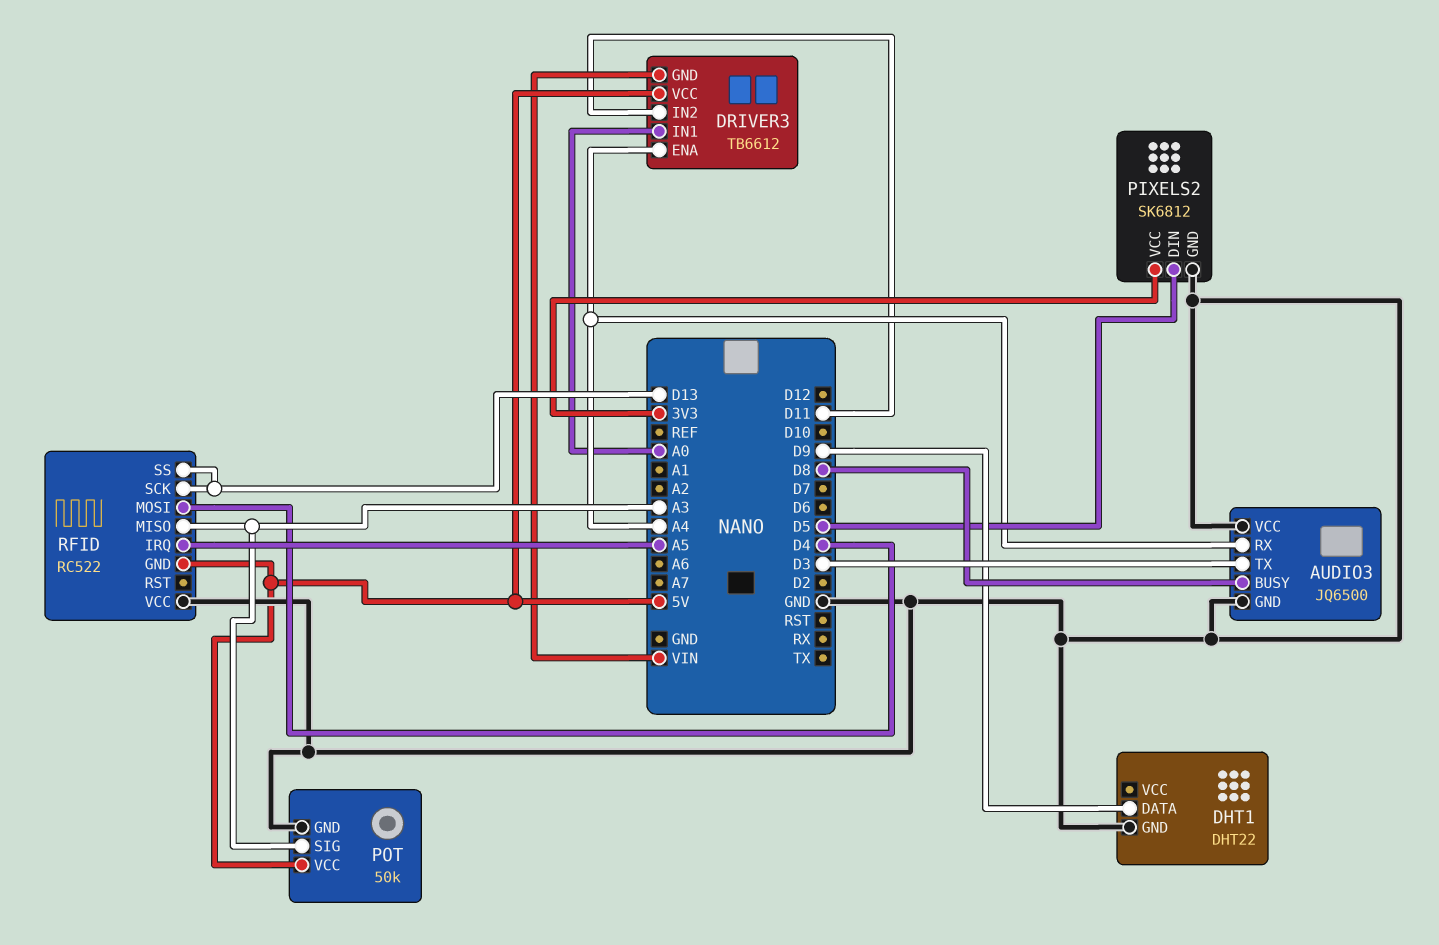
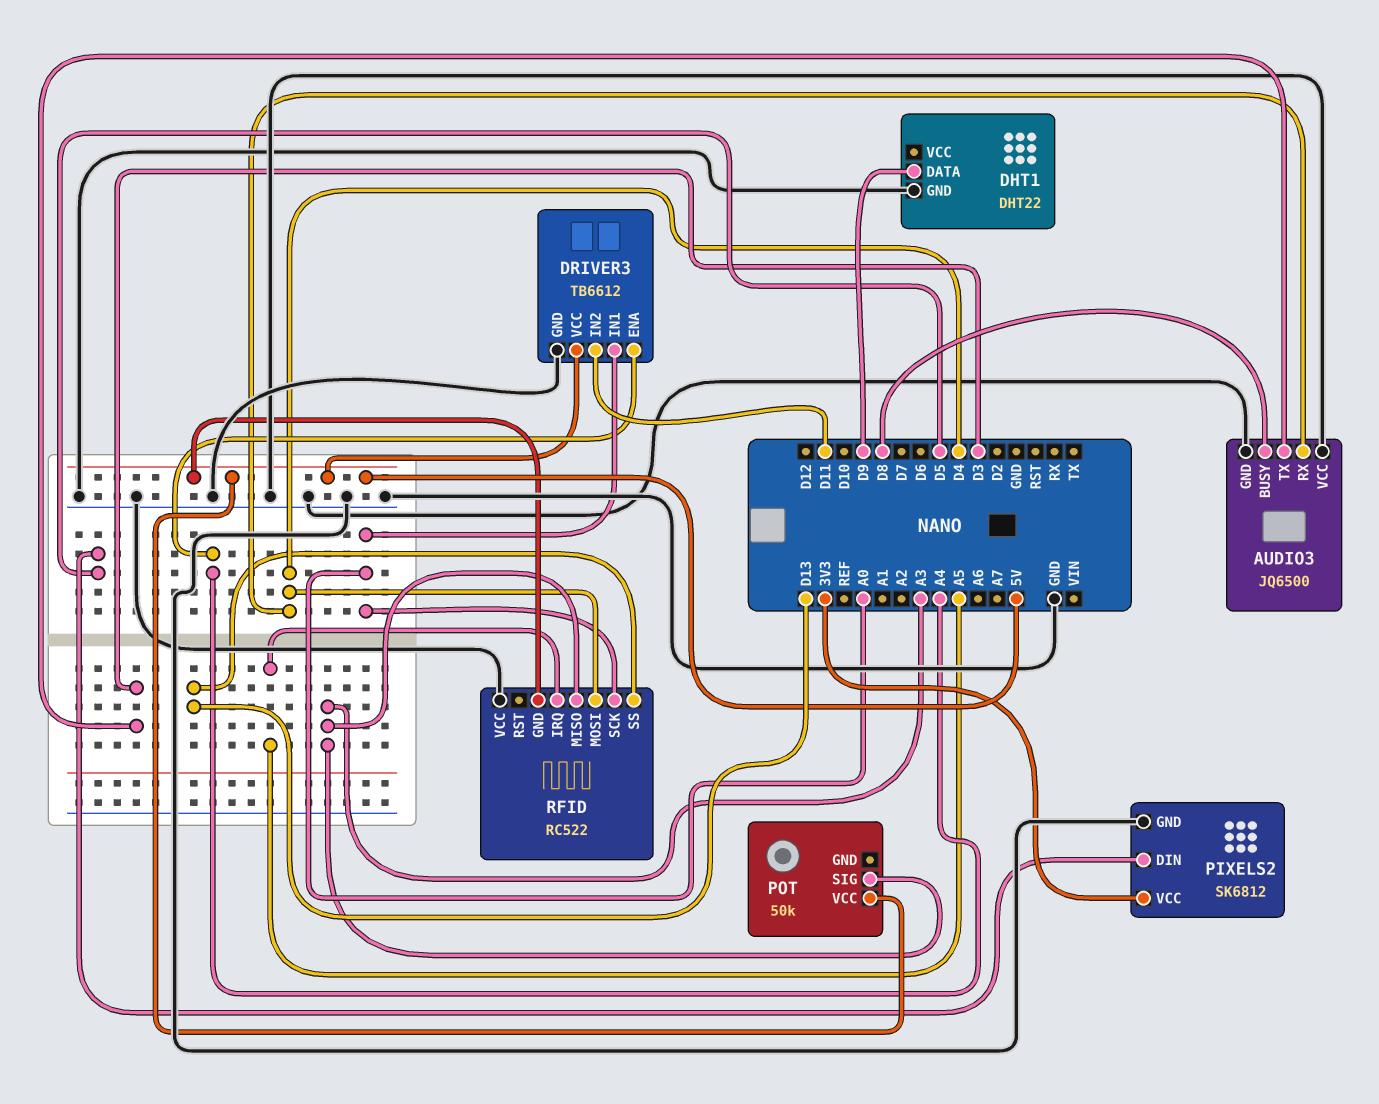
AUDIO3 pin RX: A4 -> D4
DRIVER3 pin GND: VIN -> GND
POT pin GND: GND -> none
RFID pin SCK: D13 -> A0

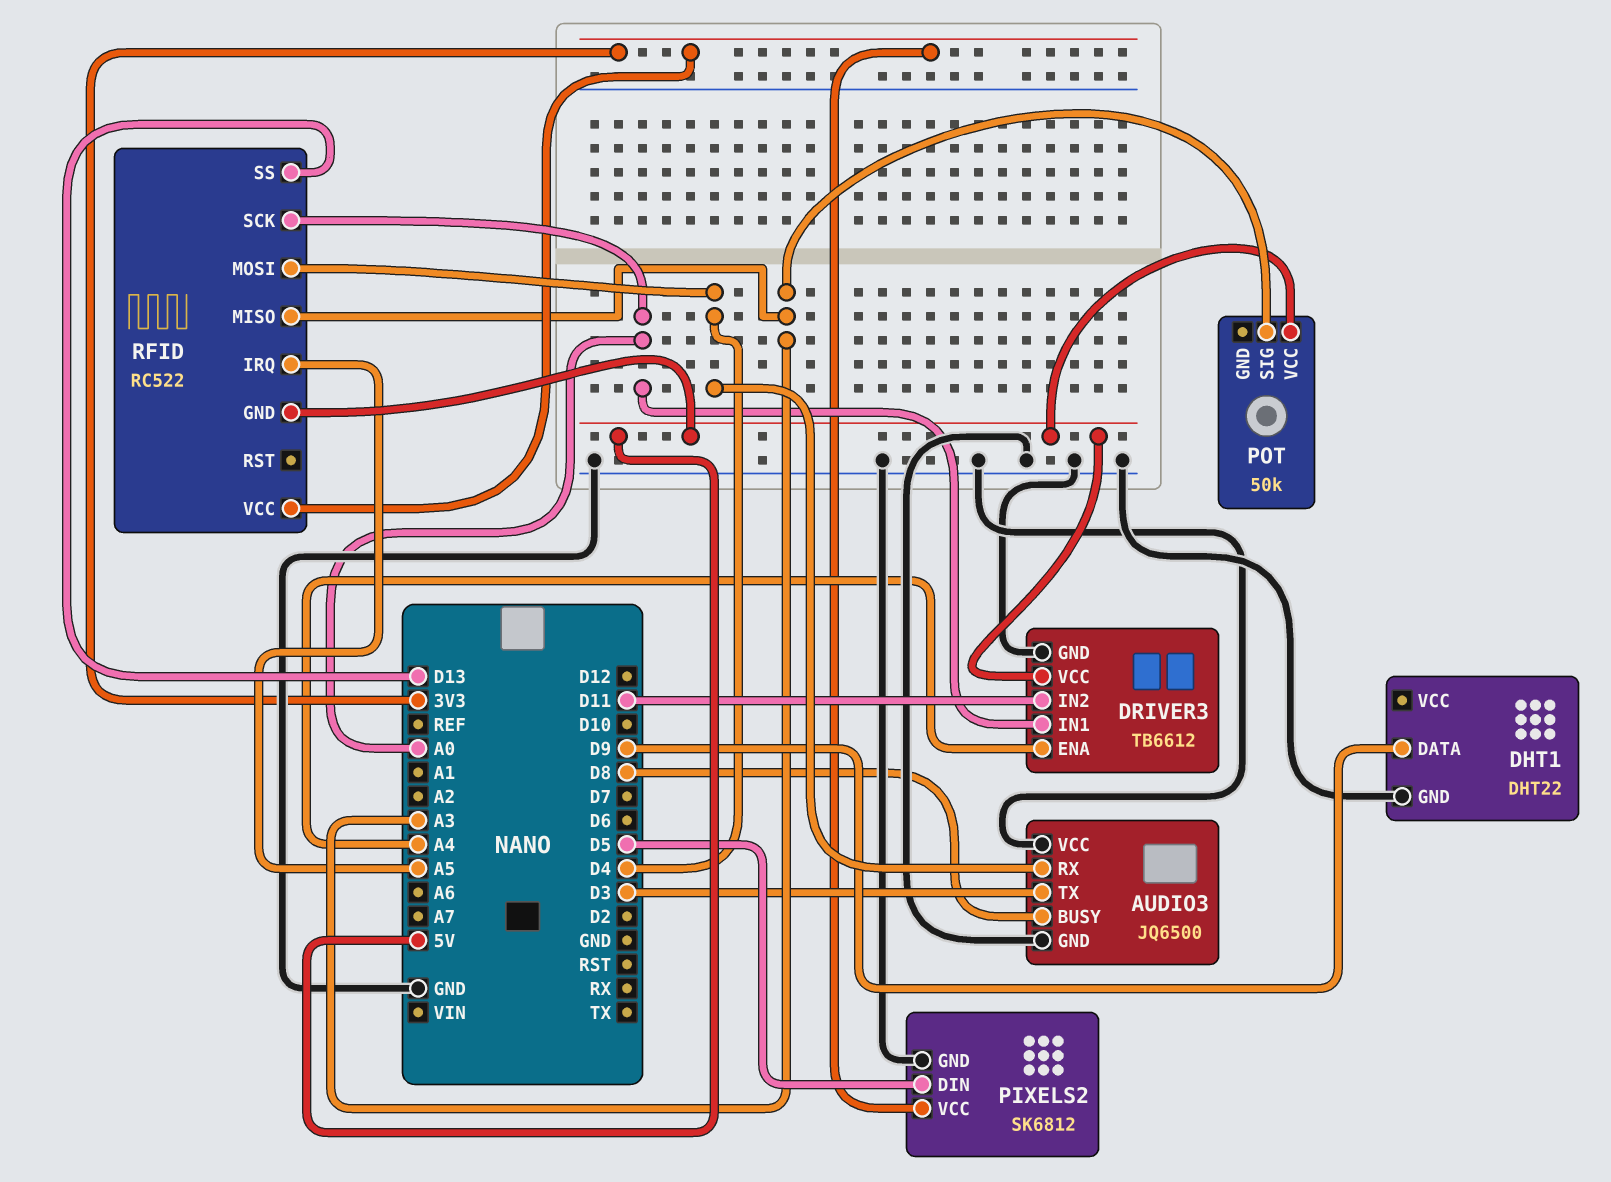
RFID pin VCC: GND -> 3V3

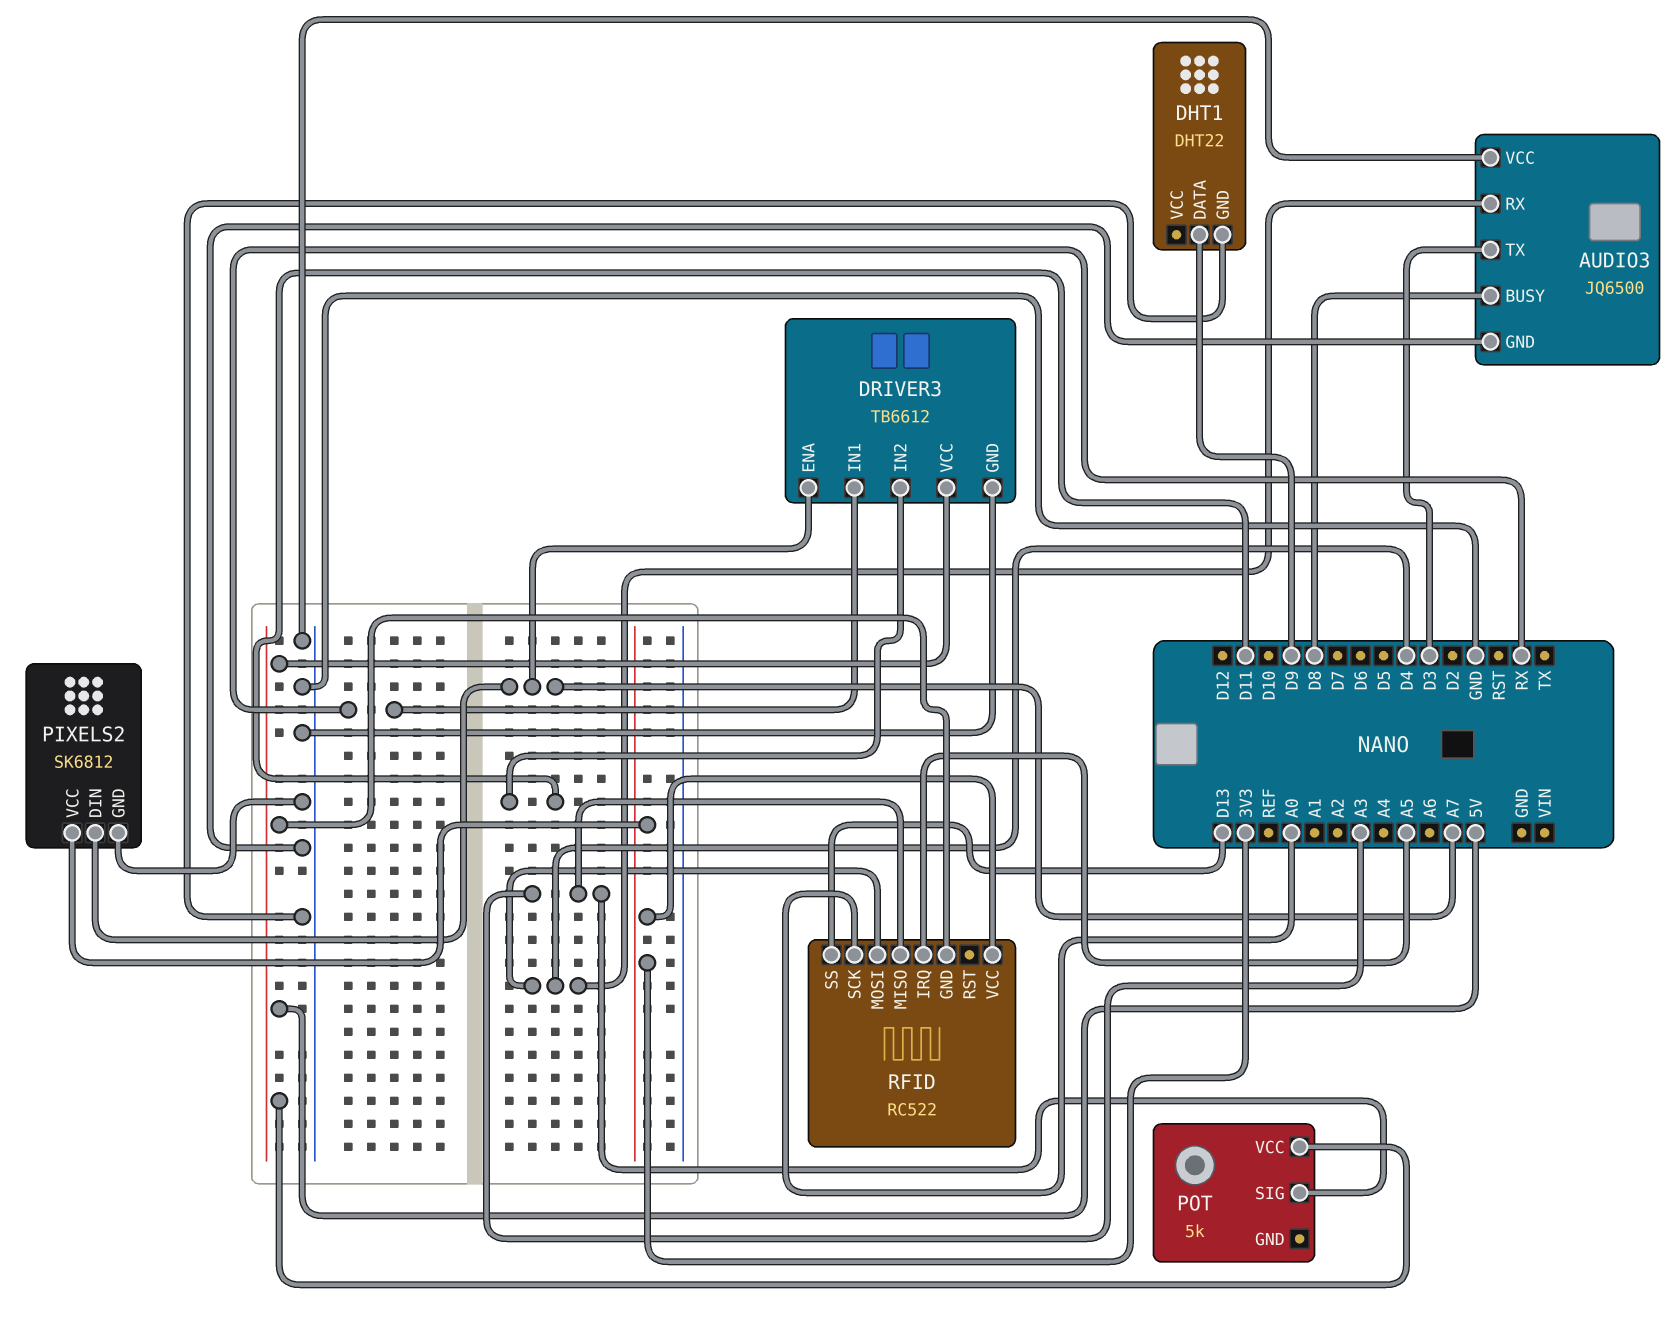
DRIVER3 pin ENA: A4 -> A7
DRIVER3 pin IN1: A0 -> RX
PIXELS2 pin DIN: D5 -> A7
POT: 50k -> 5k

